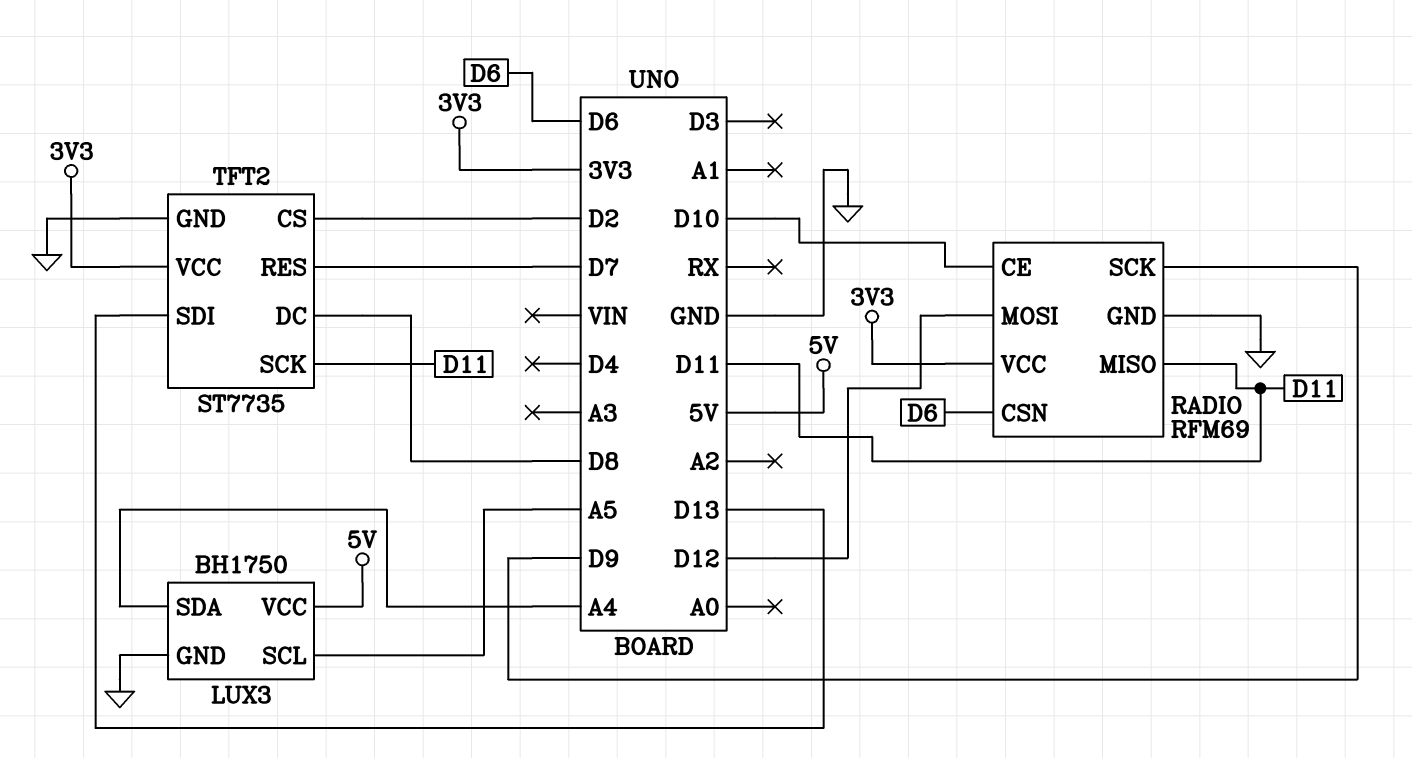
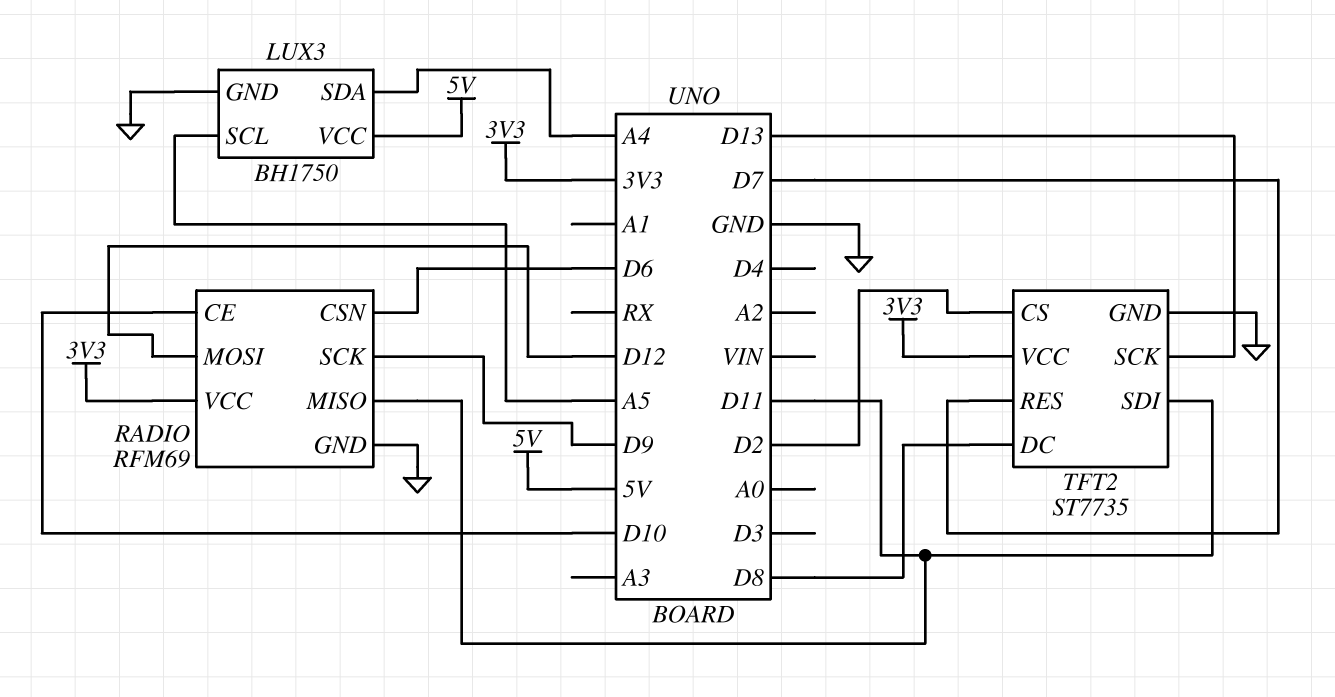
TFT2 pin SCK: D11 -> D13
TFT2 pin SDI: D13 -> D11

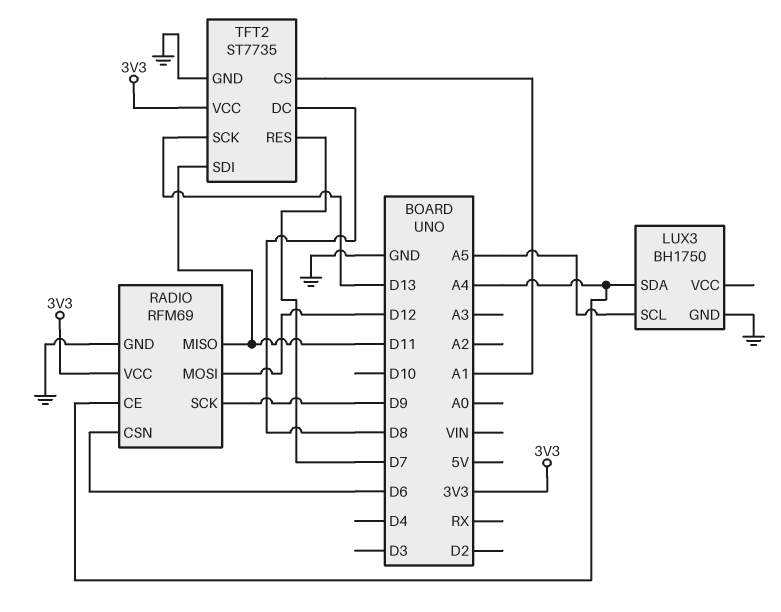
LUX3 pin VCC: 5V -> none
RADIO pin CE: D10 -> A4
TFT2 pin CS: D2 -> A1

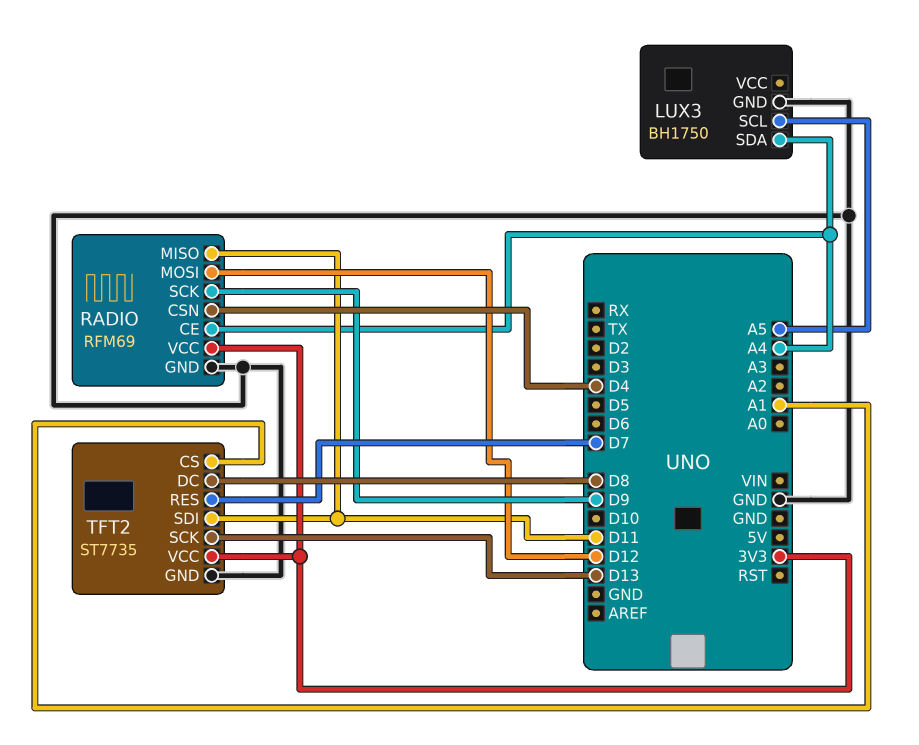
RADIO pin CSN: D6 -> D4

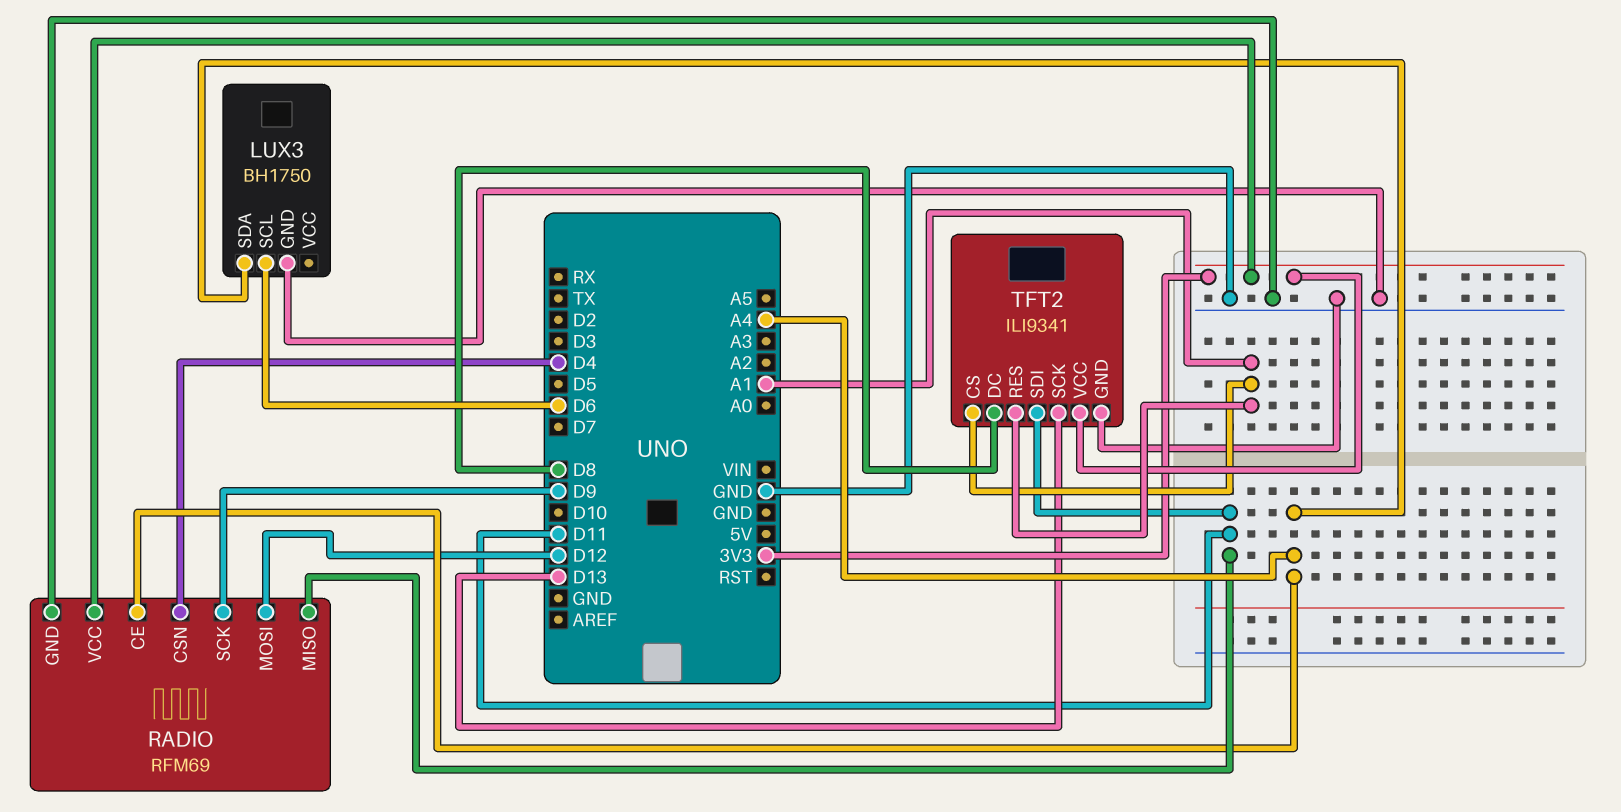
LUX3 pin SCL: A5 -> D6
TFT2: ST7735 -> ILI9341
TFT2 pin RES: D7 -> A1

